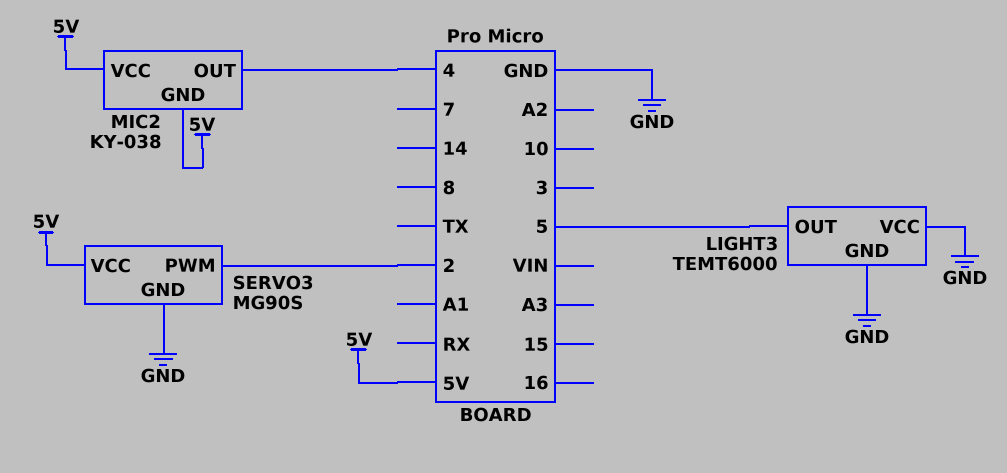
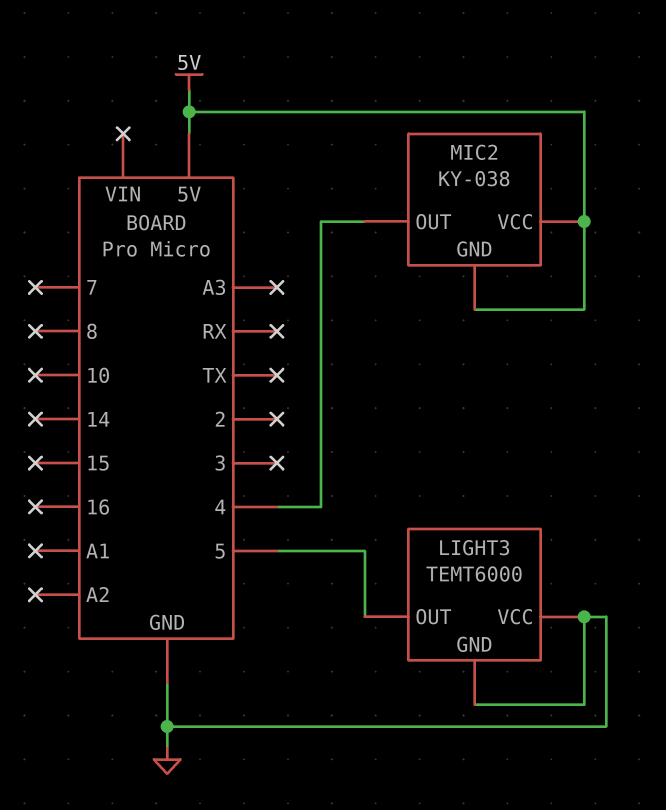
SERVO3: MG90S -> none
SERVO3 pin GND: GND -> none
SERVO3 pin PWM: 2 -> none
SERVO3 pin VCC: 5V -> none

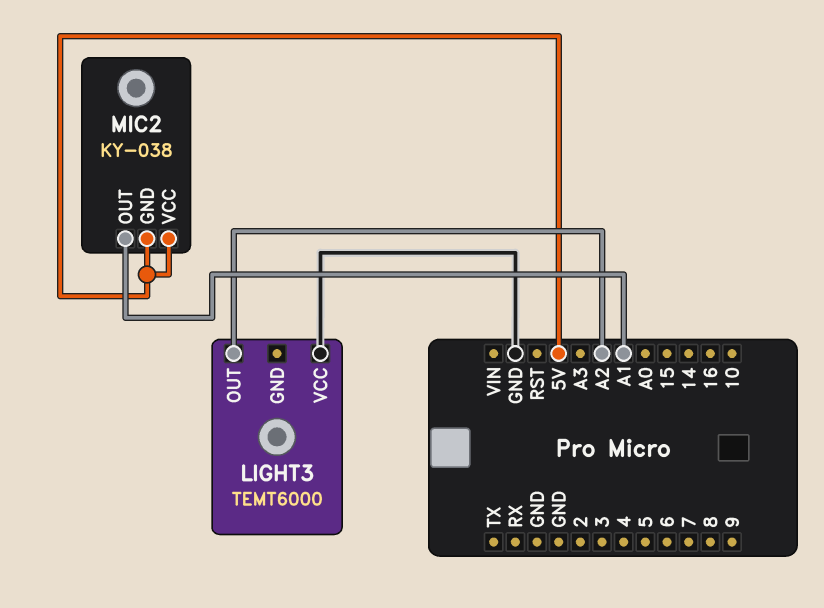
LIGHT3 pin GND: GND -> none
LIGHT3 pin OUT: 5 -> A2
MIC2 pin OUT: 4 -> A1

